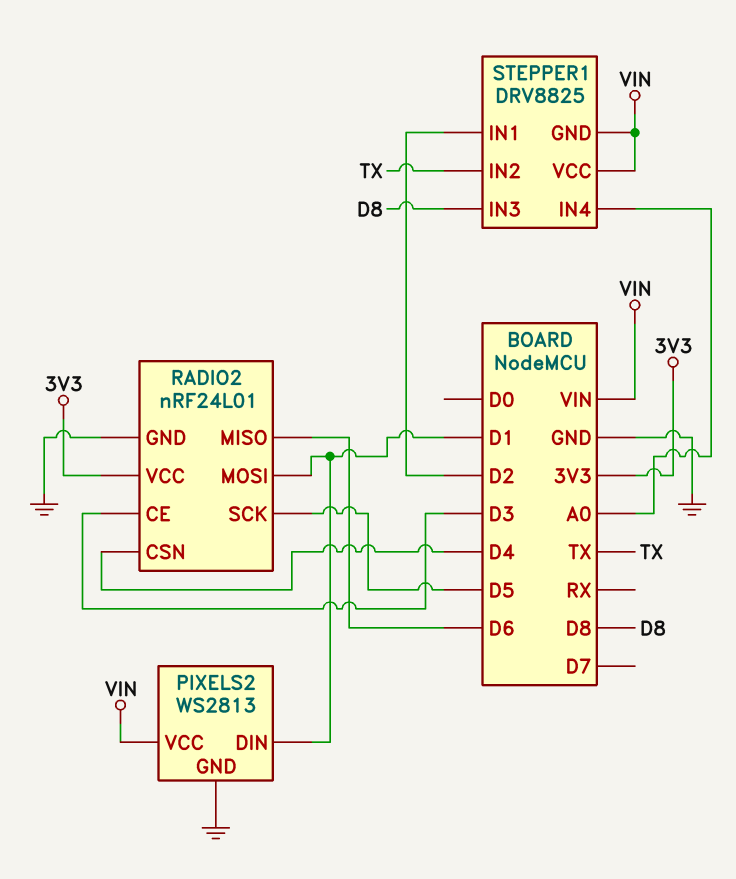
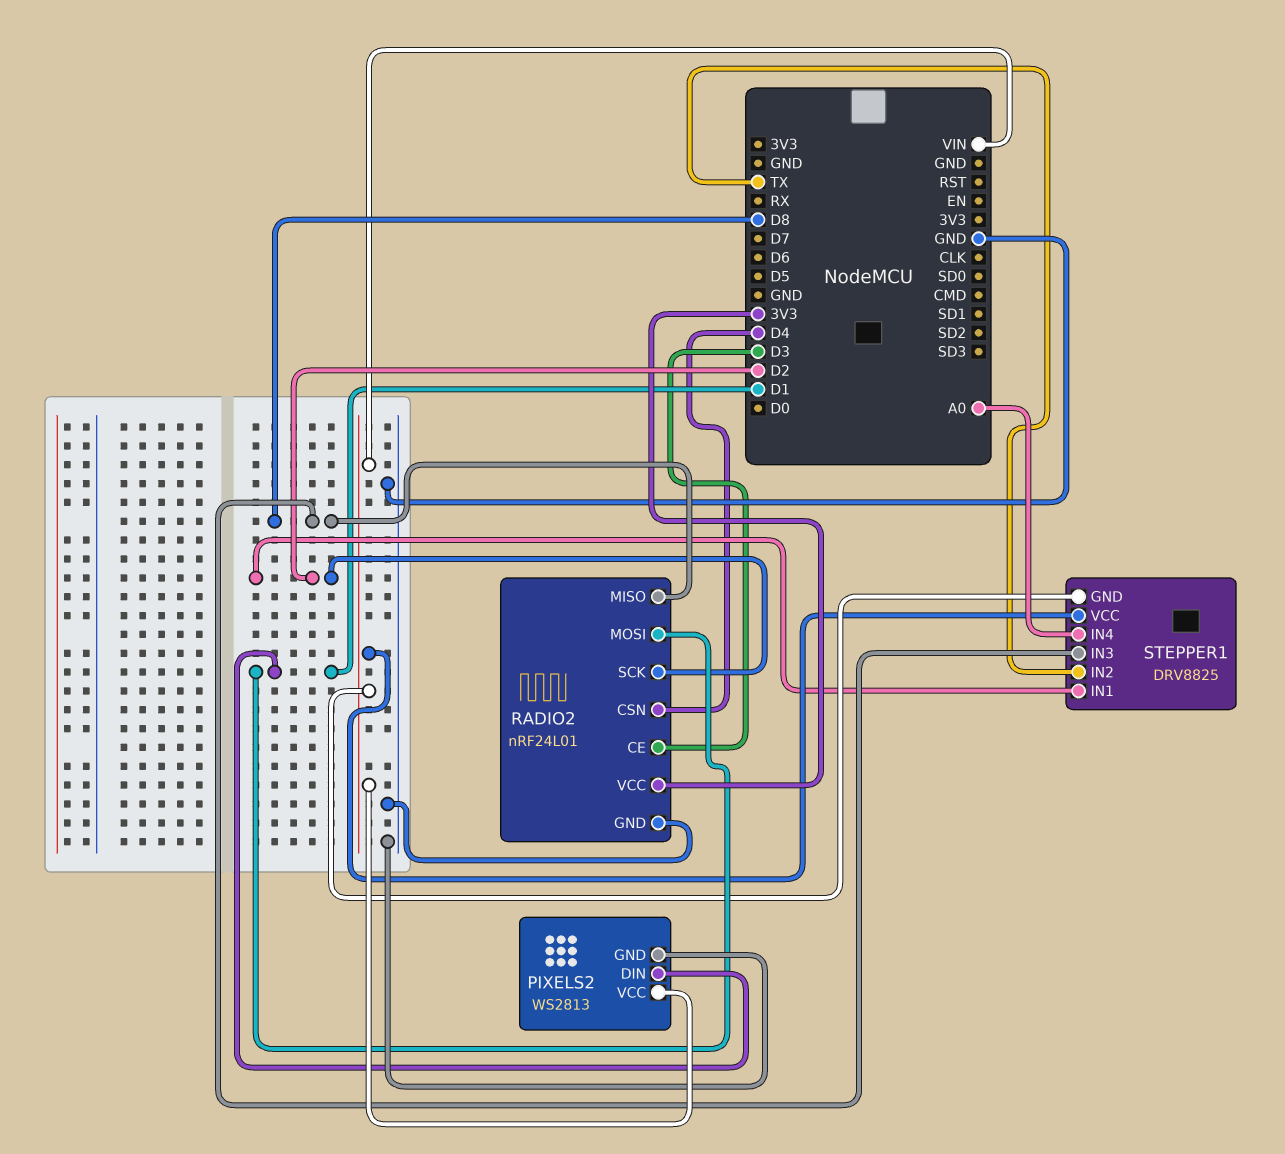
RADIO2 pin MISO: D6 -> D8
RADIO2 pin SCK: D5 -> D2

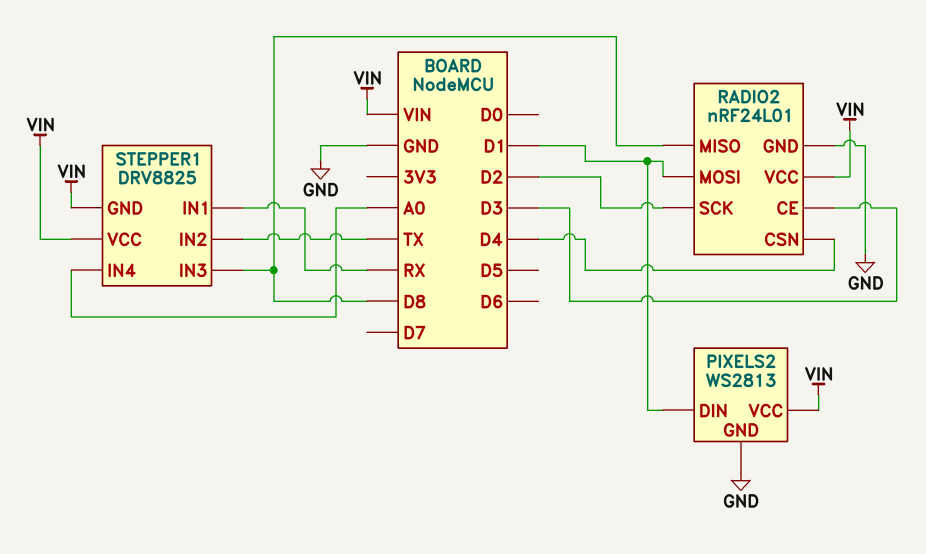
RADIO2 pin VCC: 3V3 -> VIN
STEPPER1 pin IN1: D2 -> RX

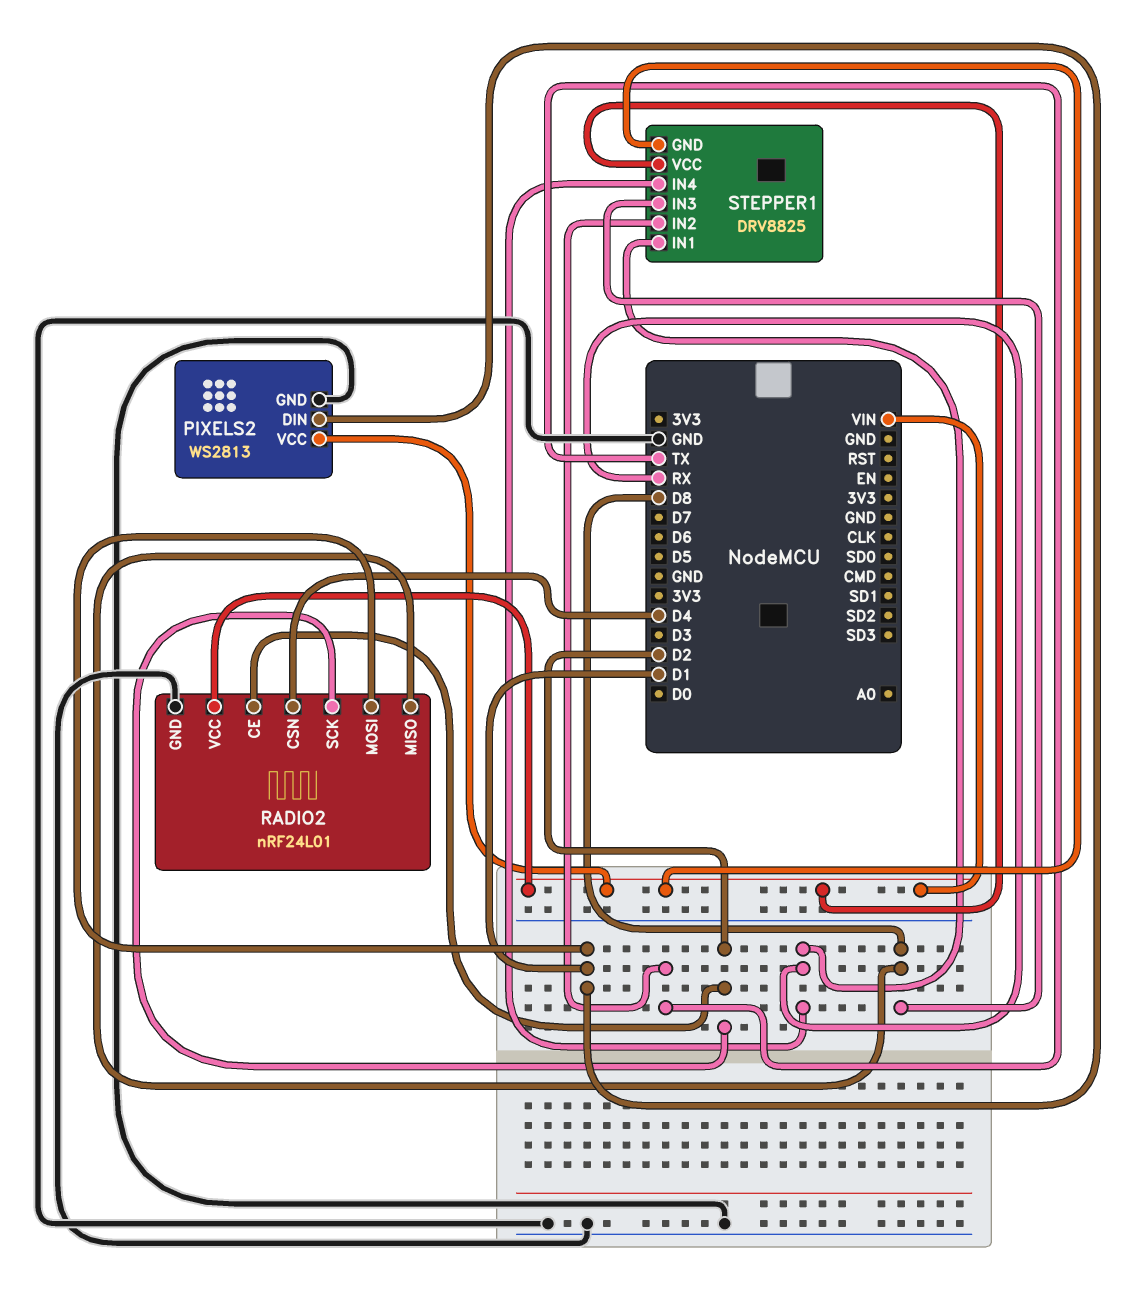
RADIO2 pin CE: D3 -> D2
STEPPER1 pin IN4: A0 -> RX

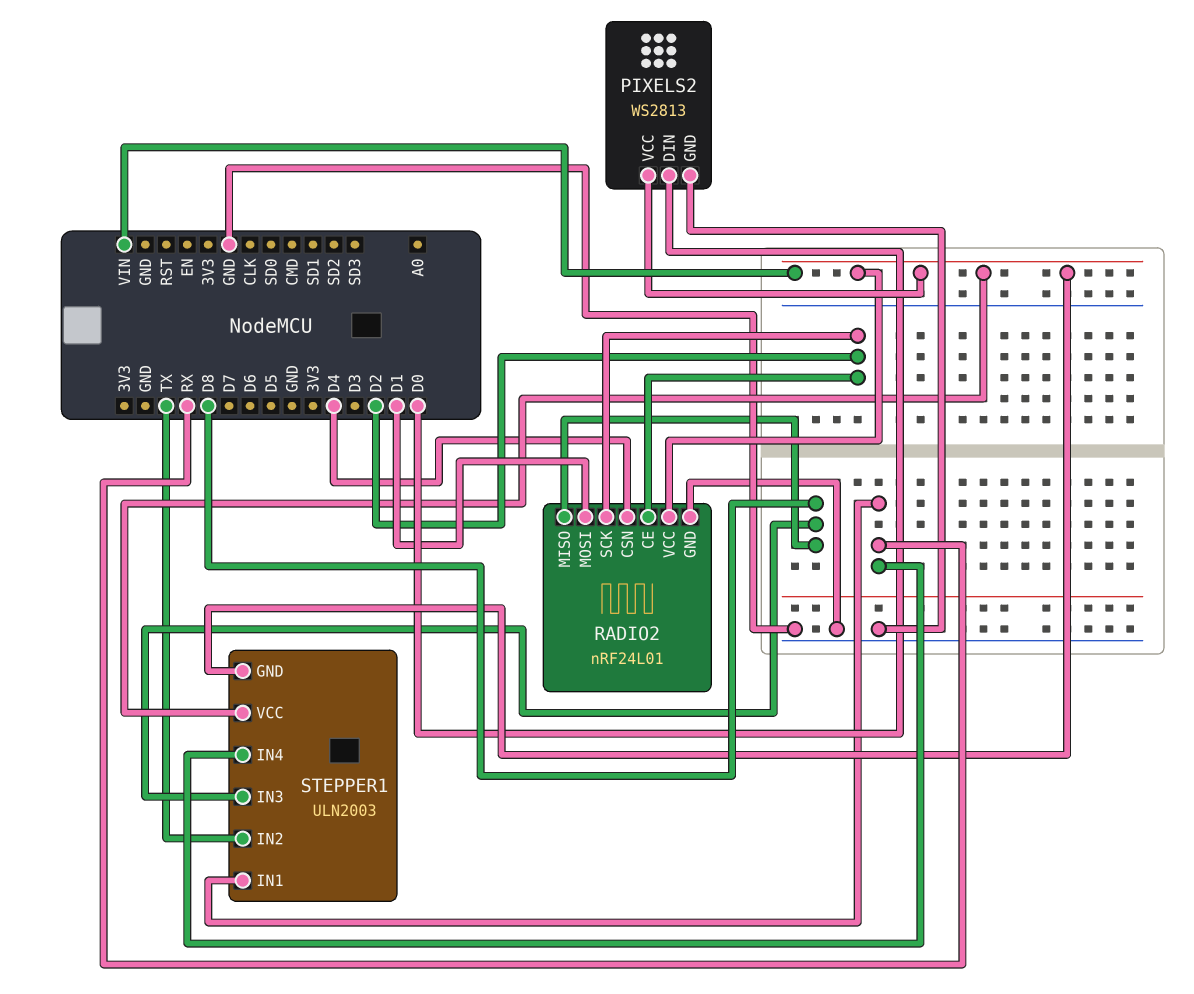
PIXELS2 pin DIN: D1 -> D0
STEPPER1: DRV8825 -> ULN2003

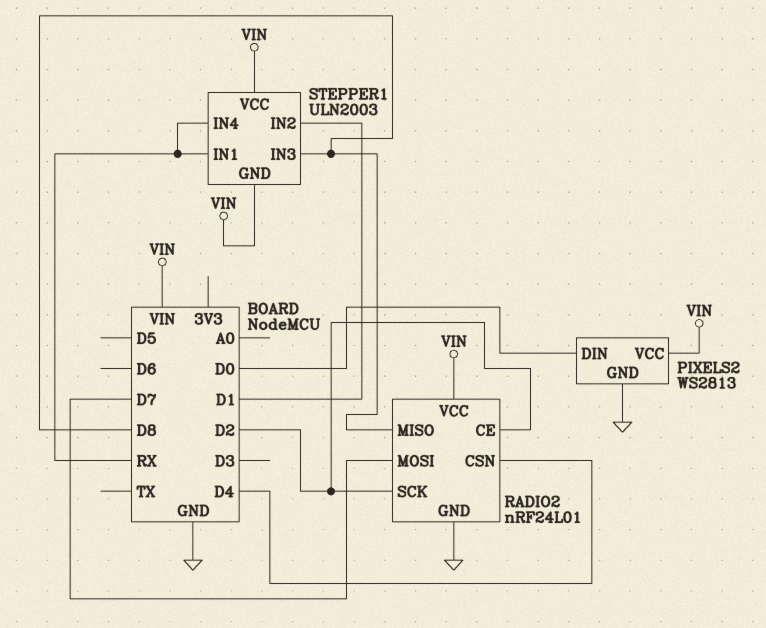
RADIO2 pin MOSI: D1 -> D7
STEPPER1 pin IN2: TX -> D1

